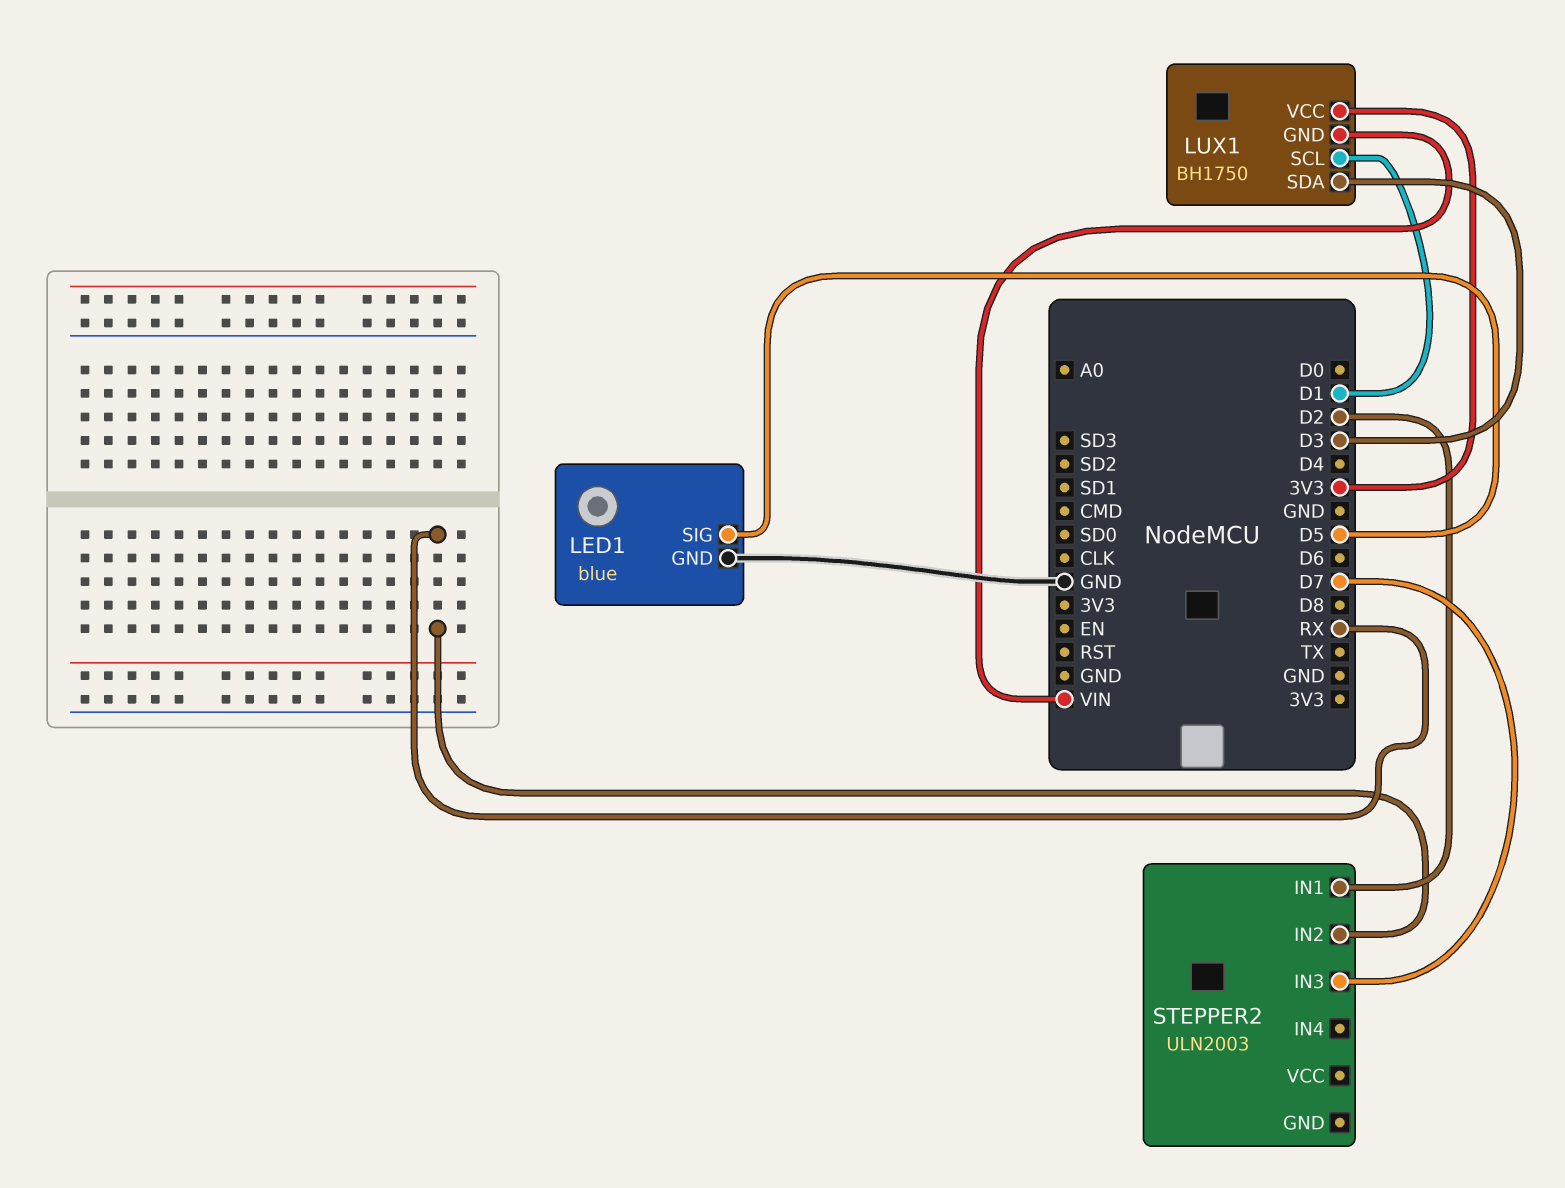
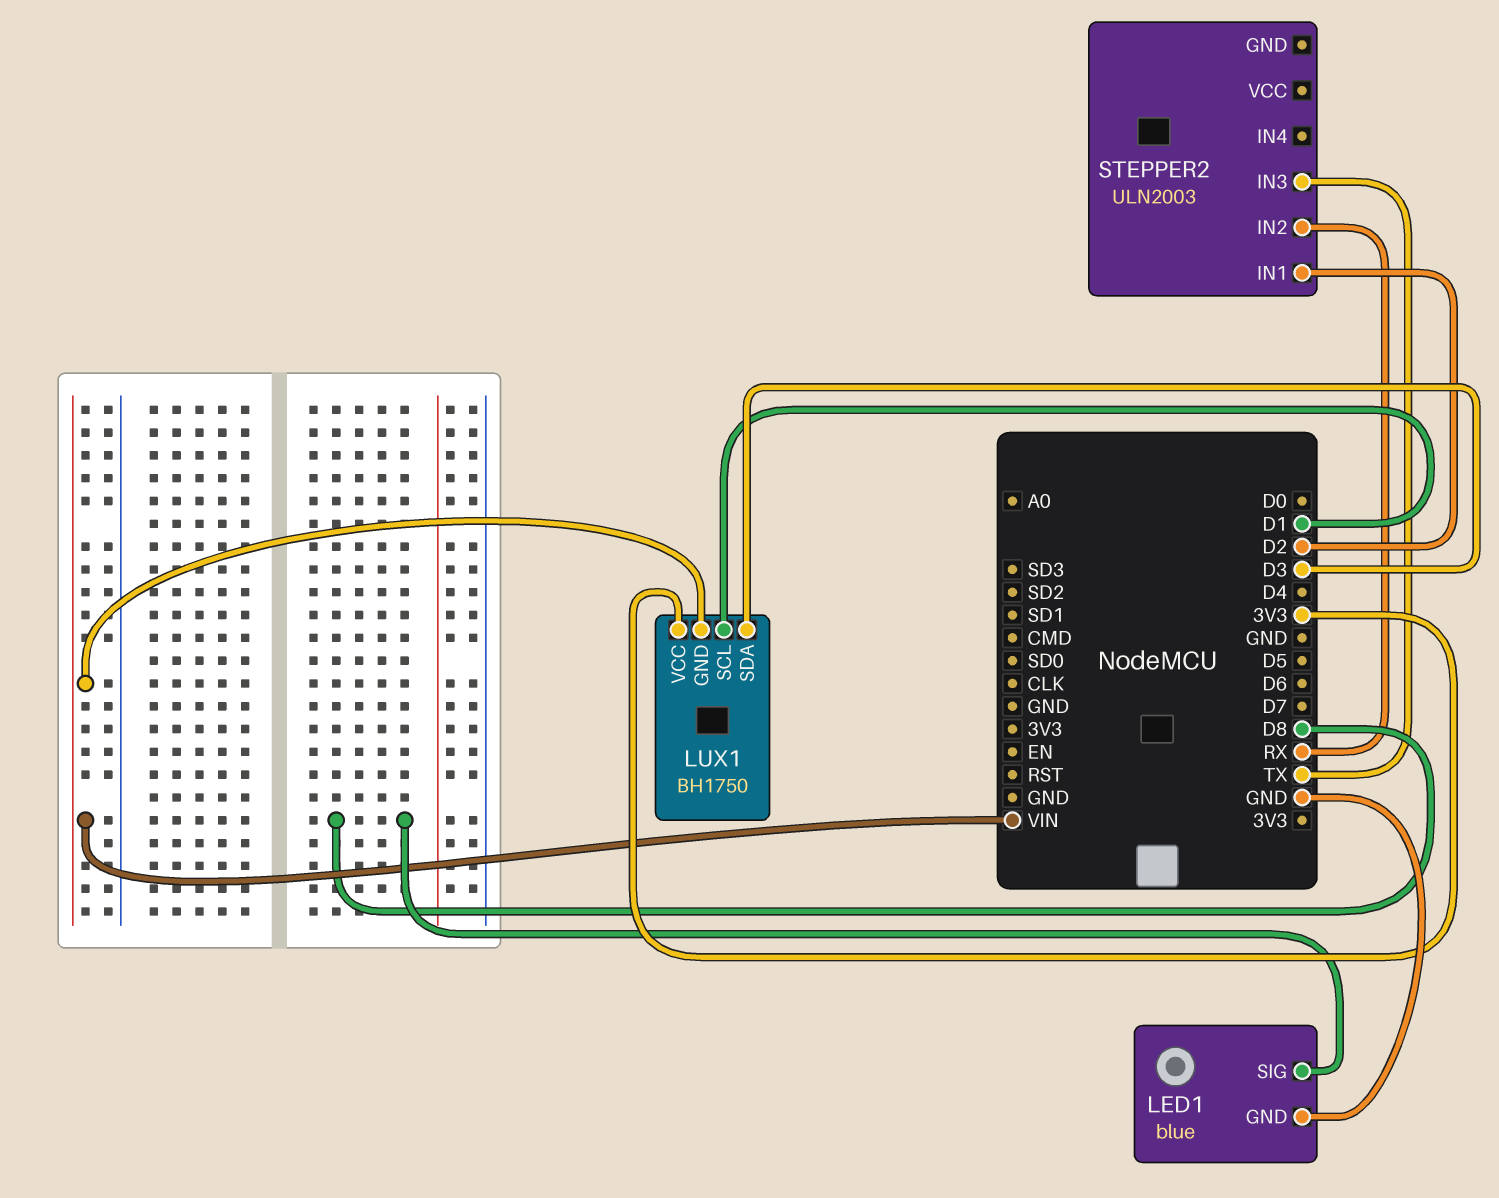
LED1 pin SIG: D5 -> D8
STEPPER2 pin IN3: D7 -> TX

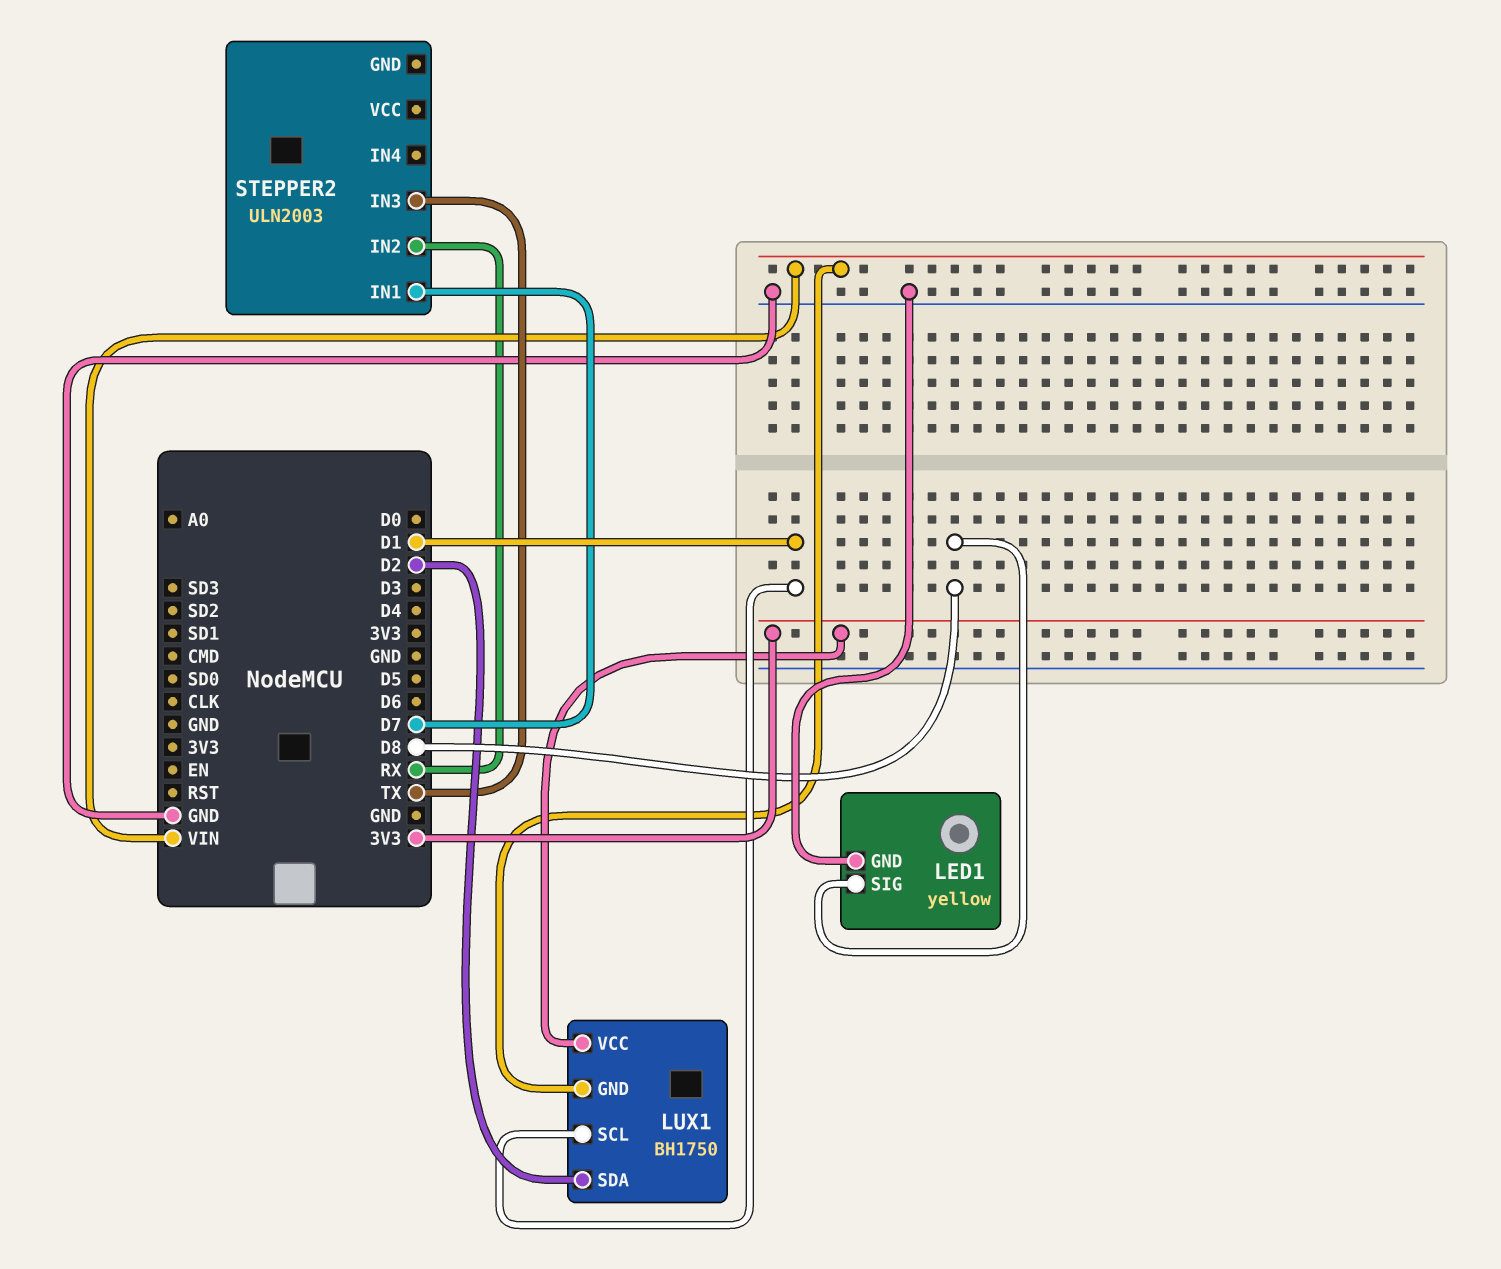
LED1: blue -> yellow
LUX1 pin SDA: D3 -> D2
STEPPER2 pin IN1: D2 -> D7

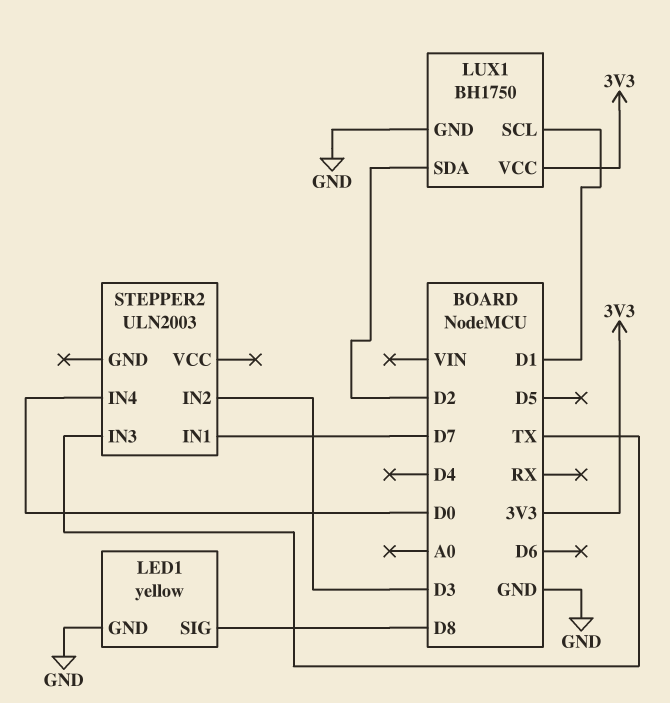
LUX1 pin GND: VIN -> GND
STEPPER2 pin IN2: RX -> D3
STEPPER2 pin IN4: none -> D0

